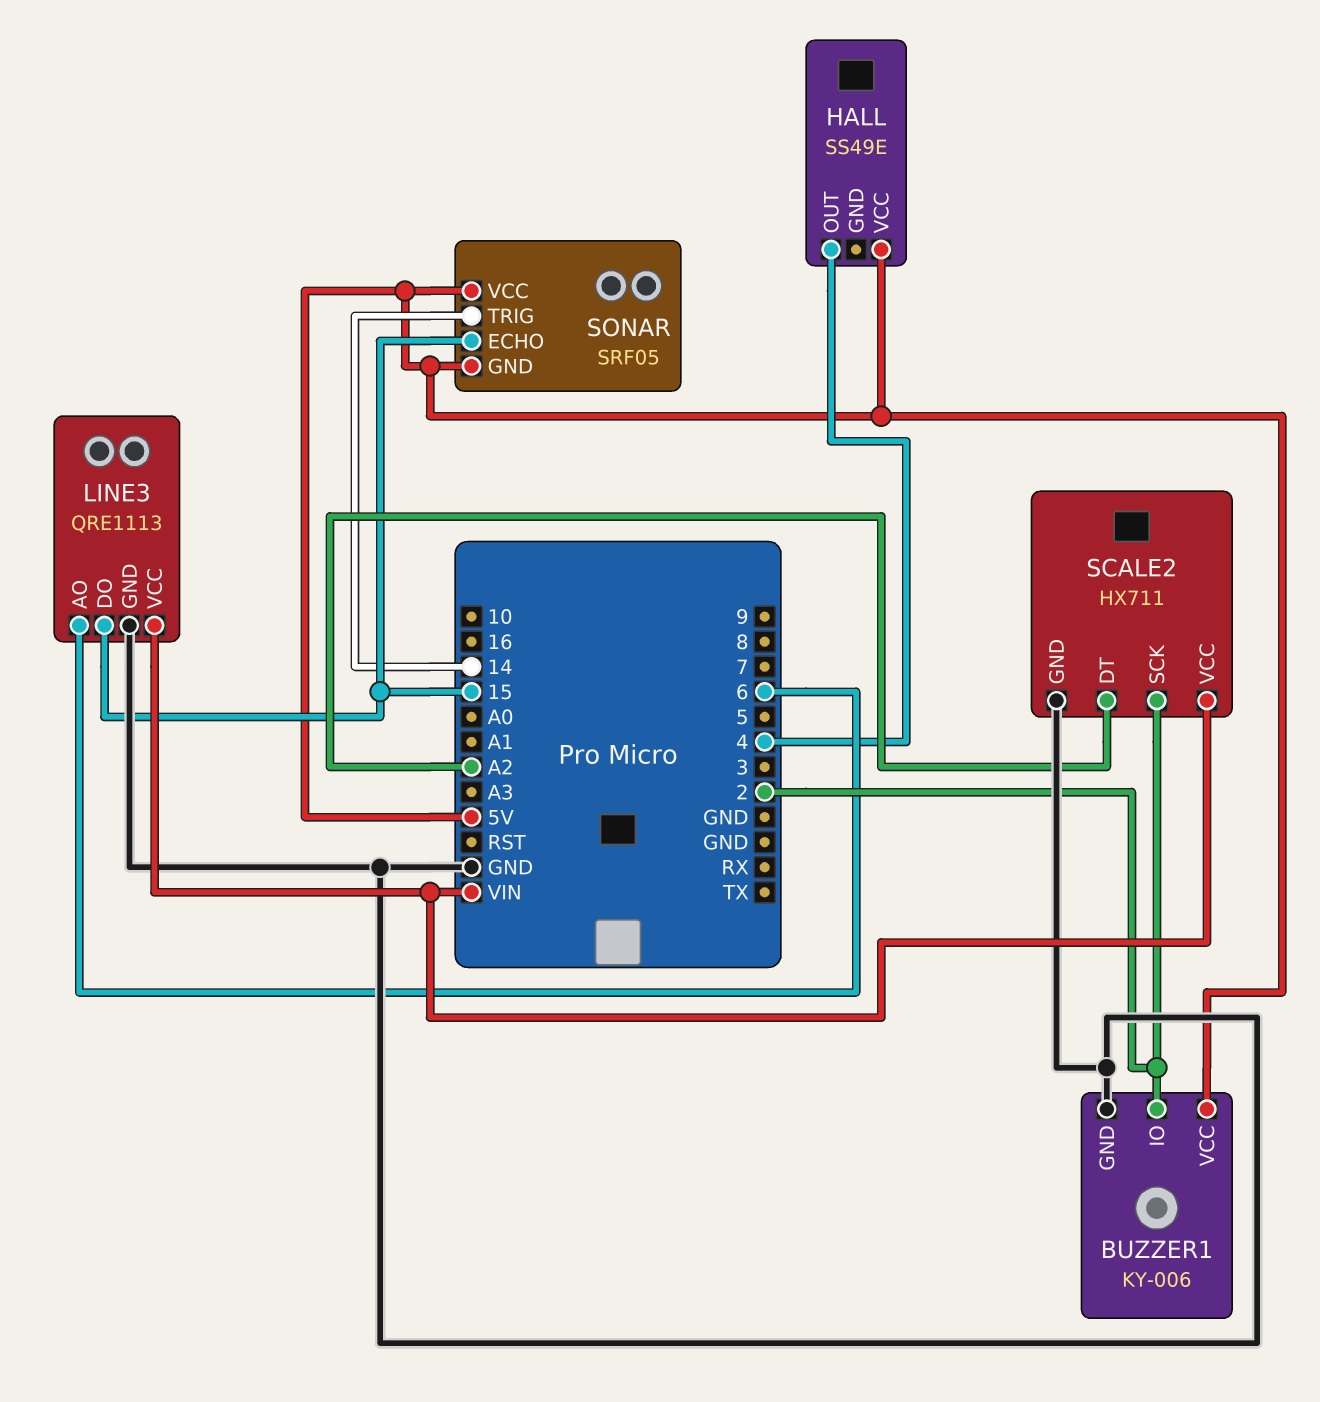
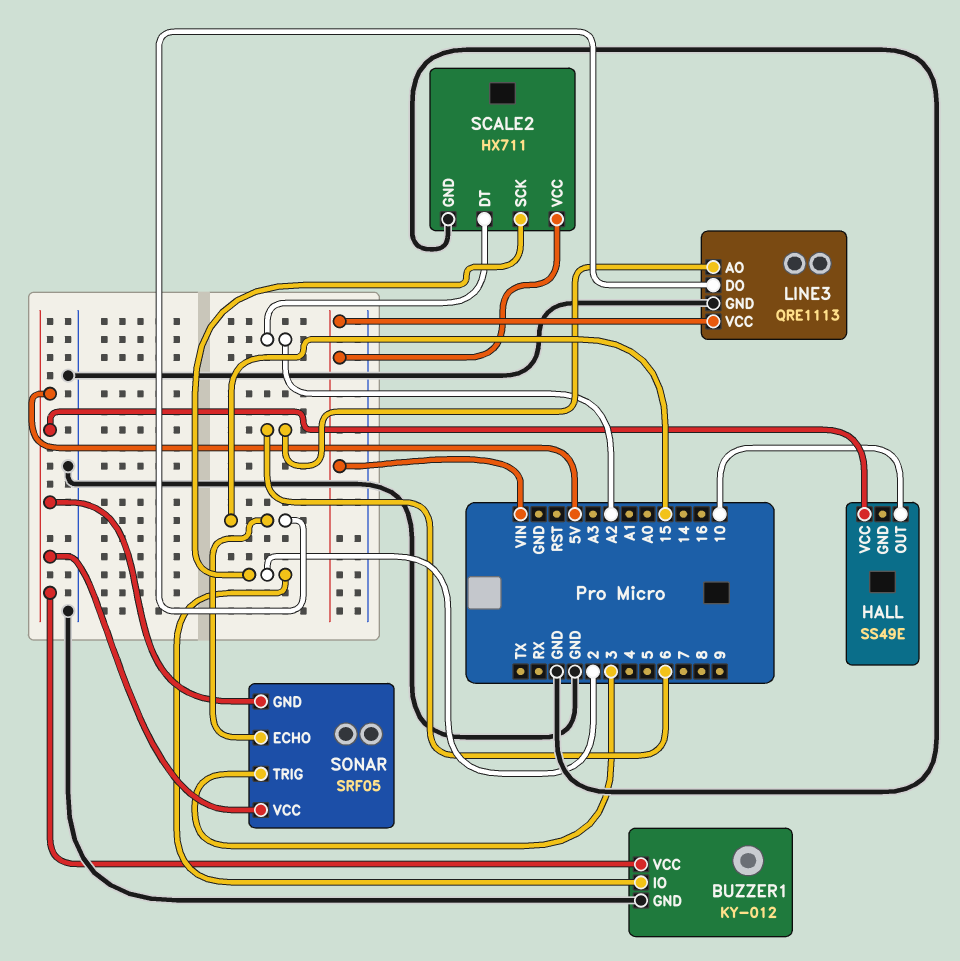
BUZZER1: KY-006 -> KY-012
HALL pin OUT: 4 -> 10
SONAR pin TRIG: 14 -> 3

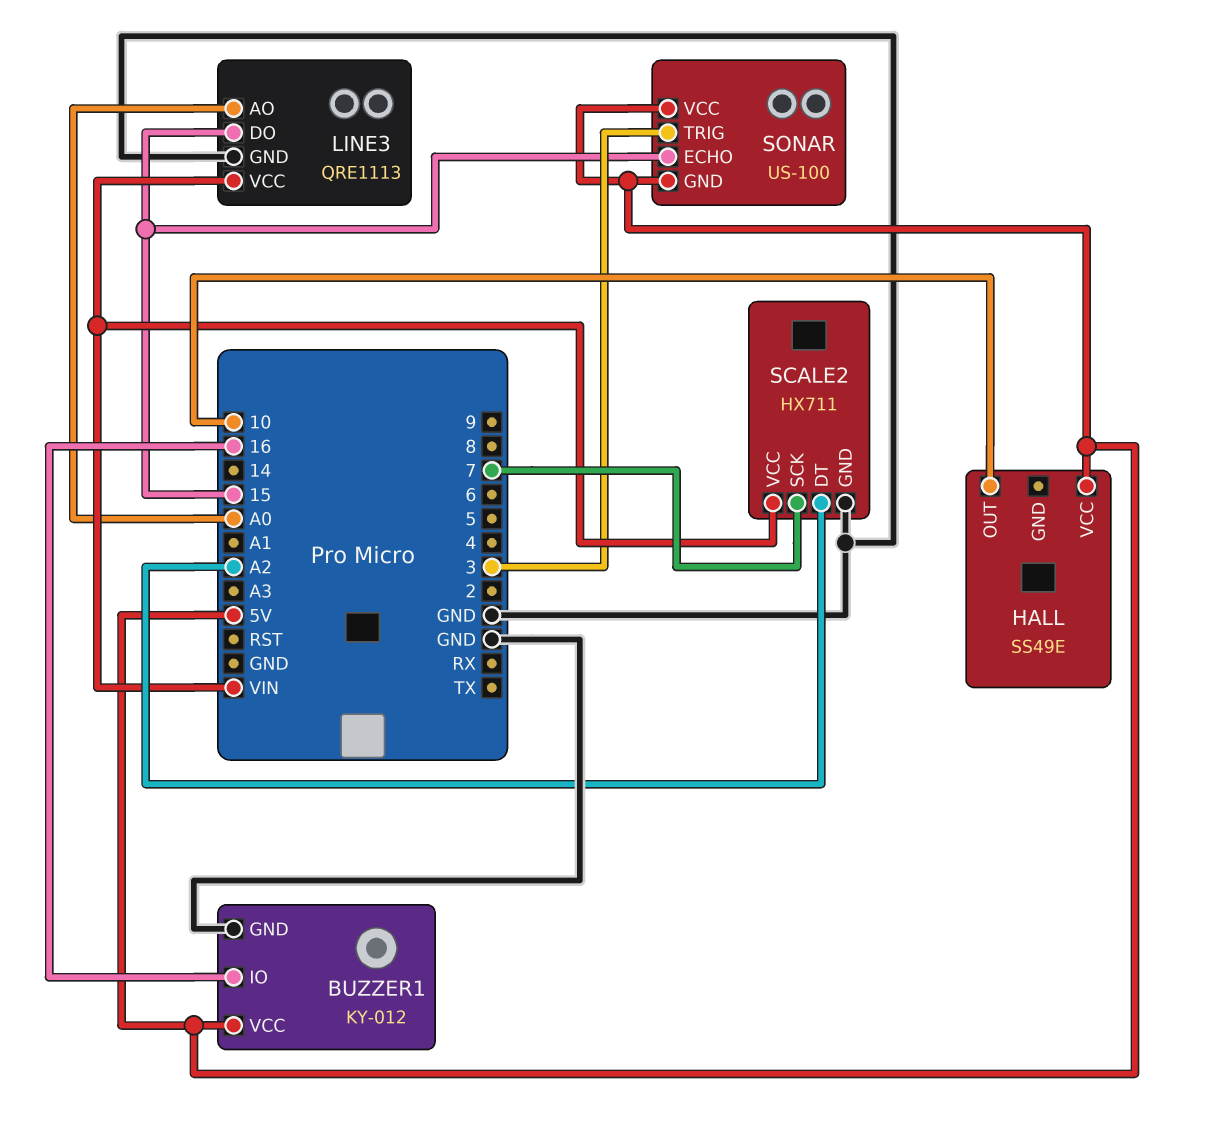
BUZZER1 pin IO: 2 -> 16
LINE3 pin AO: 6 -> A0
SCALE2 pin SCK: 2 -> 7
SONAR: SRF05 -> US-100

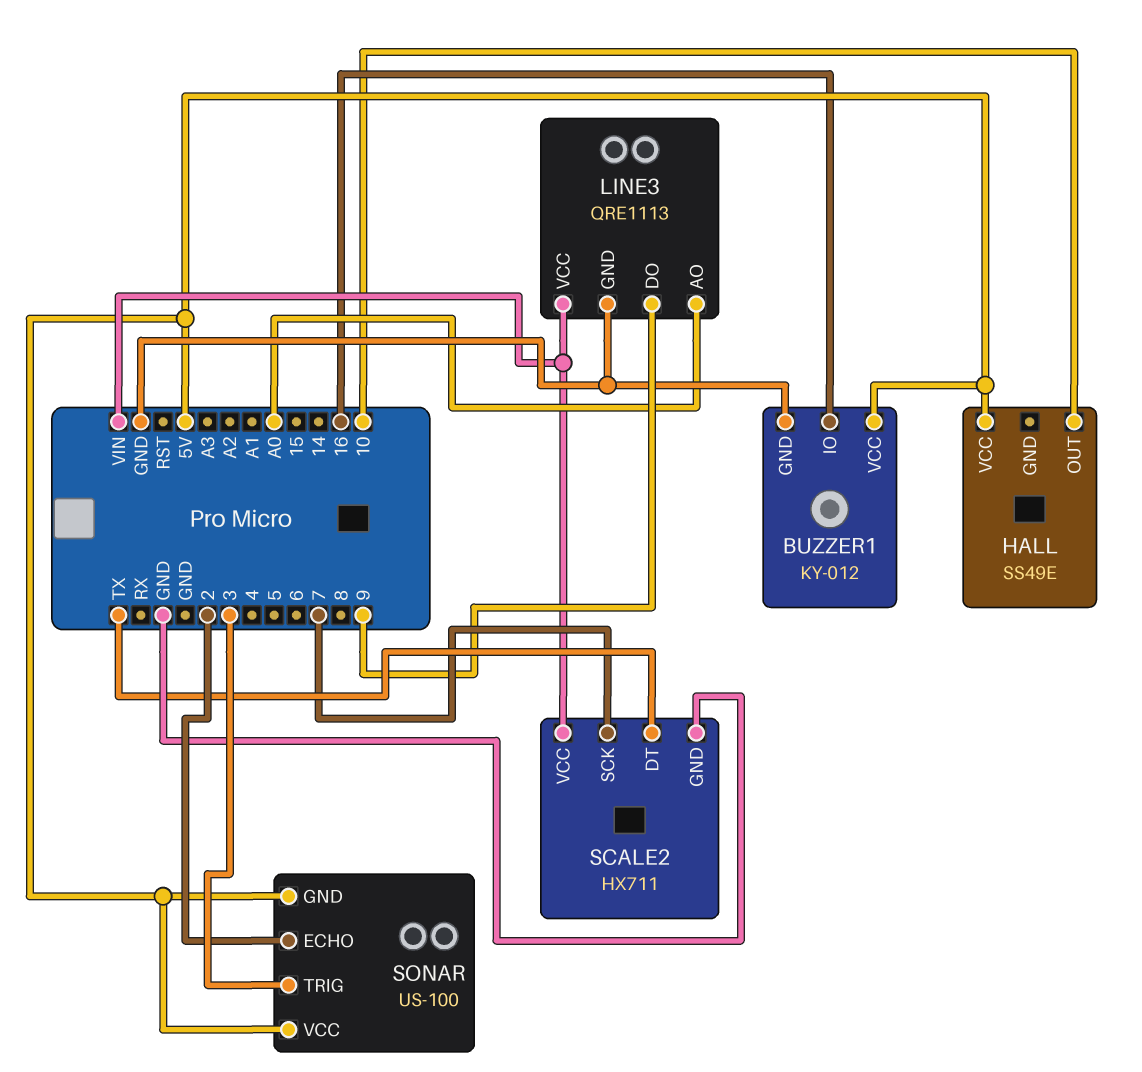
LINE3 pin DO: 15 -> 9
SCALE2 pin DT: A2 -> TX
SONAR pin ECHO: 15 -> 2

